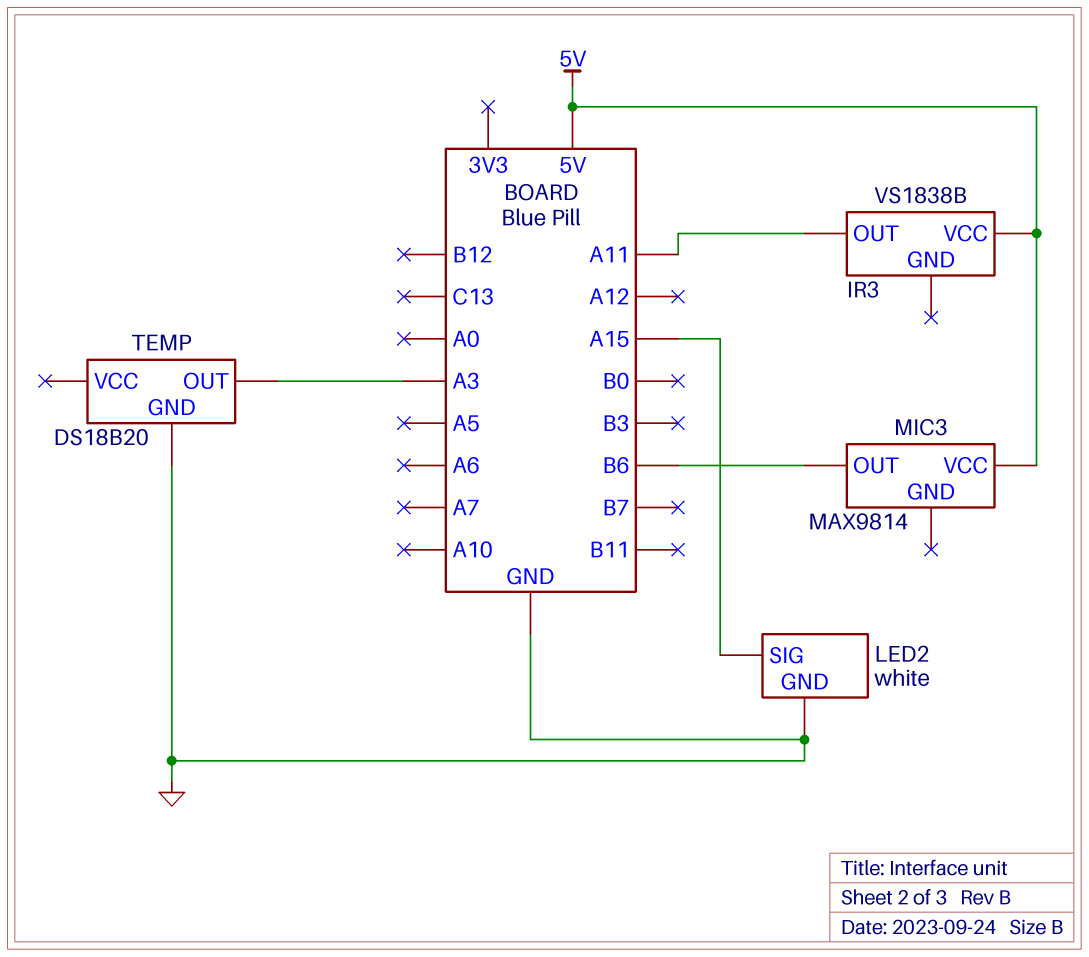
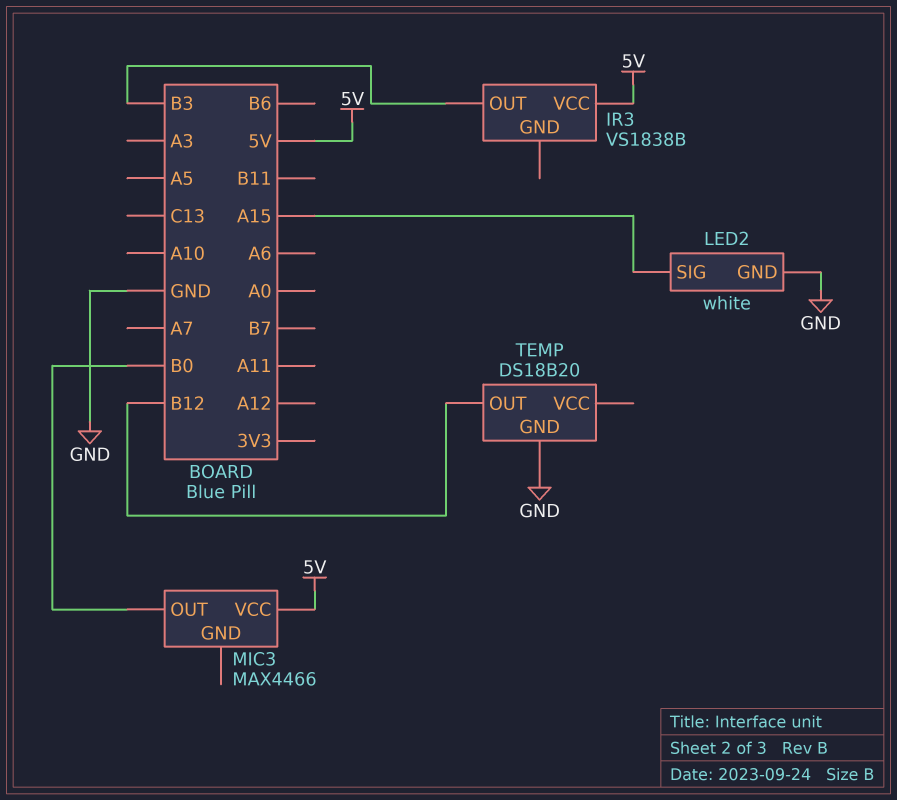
IR3 pin OUT: A11 -> B3
MIC3: MAX9814 -> MAX4466
MIC3 pin OUT: B6 -> B0
TEMP pin OUT: A3 -> B12

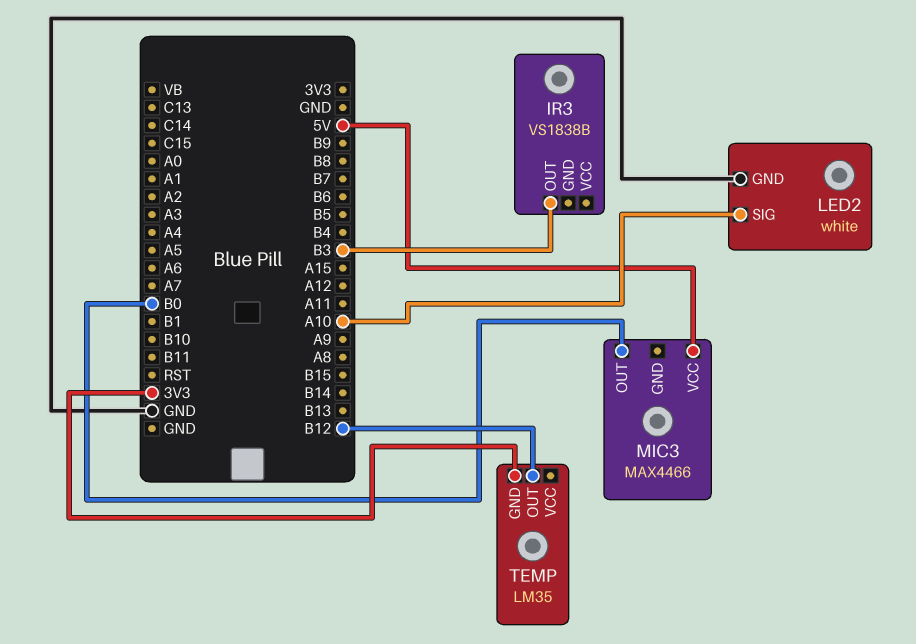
IR3 pin VCC: 5V -> none
LED2 pin SIG: A15 -> A10
TEMP: DS18B20 -> LM35
TEMP pin GND: GND -> 3V3

